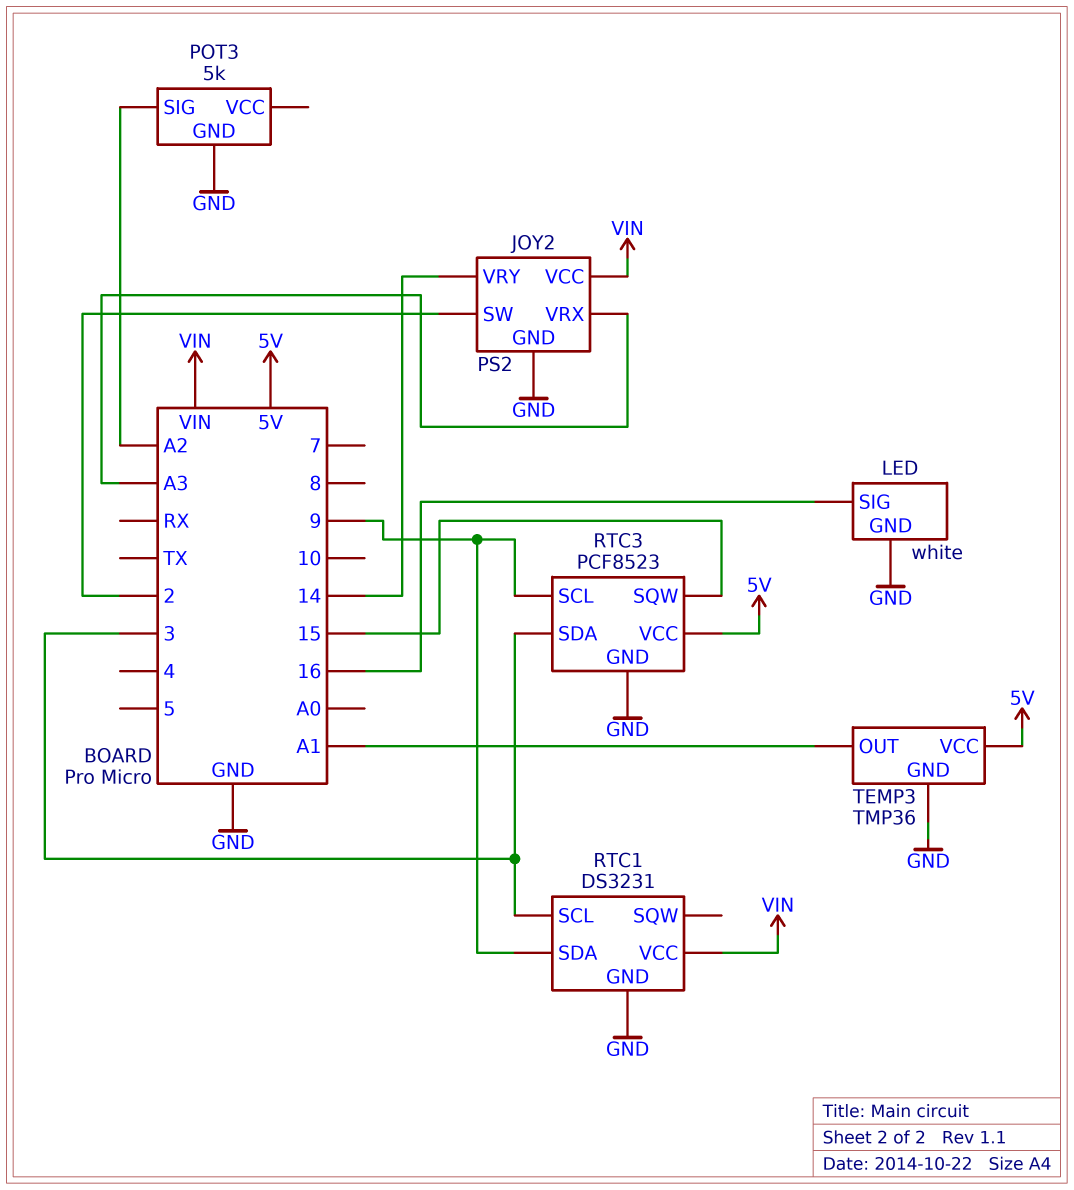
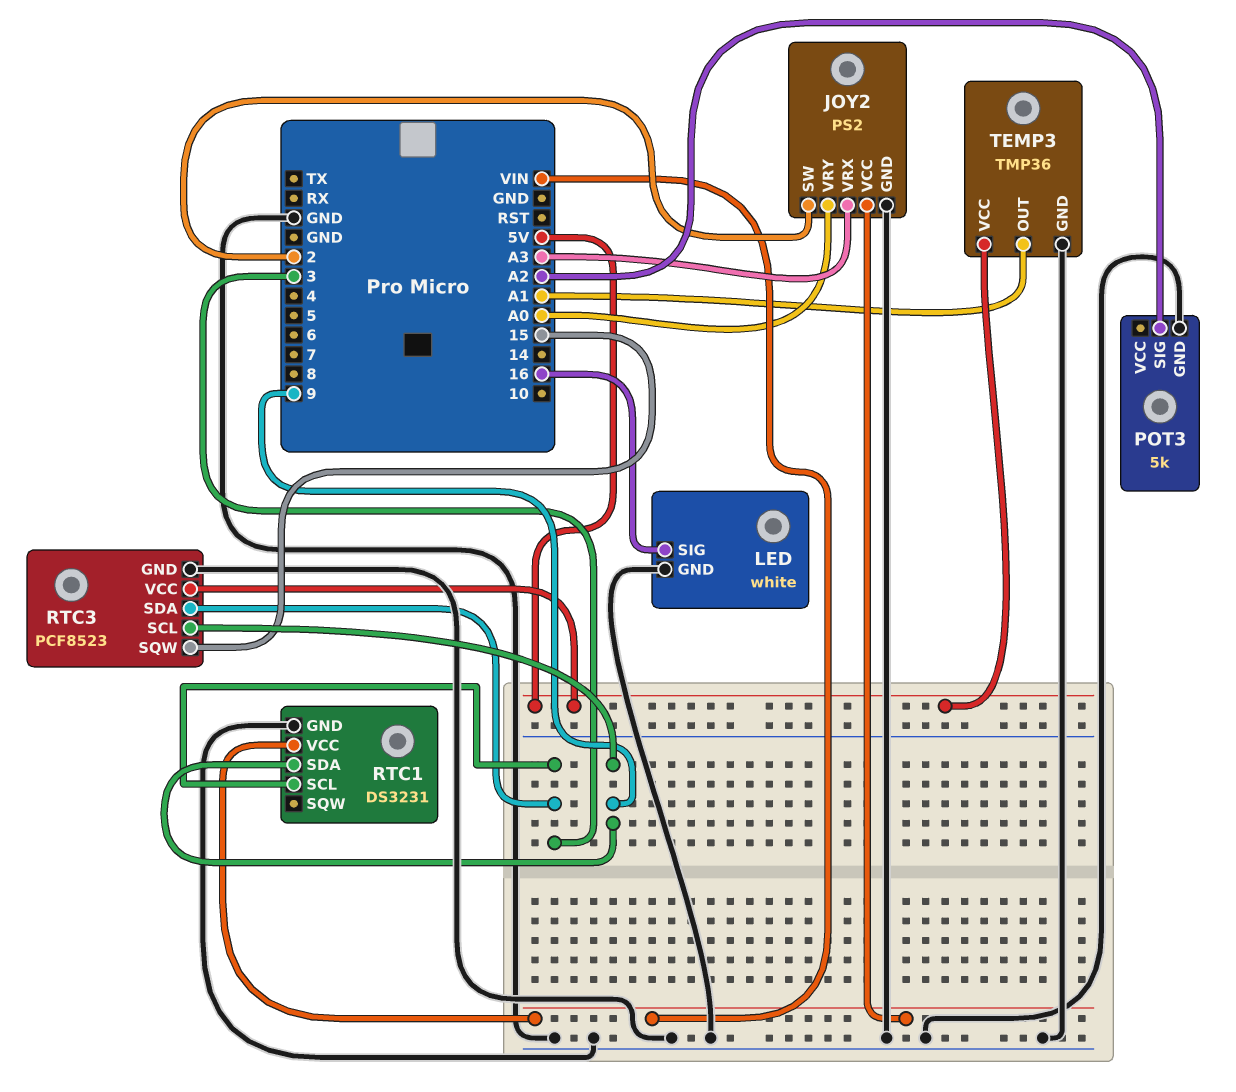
JOY2 pin VRY: 14 -> A0

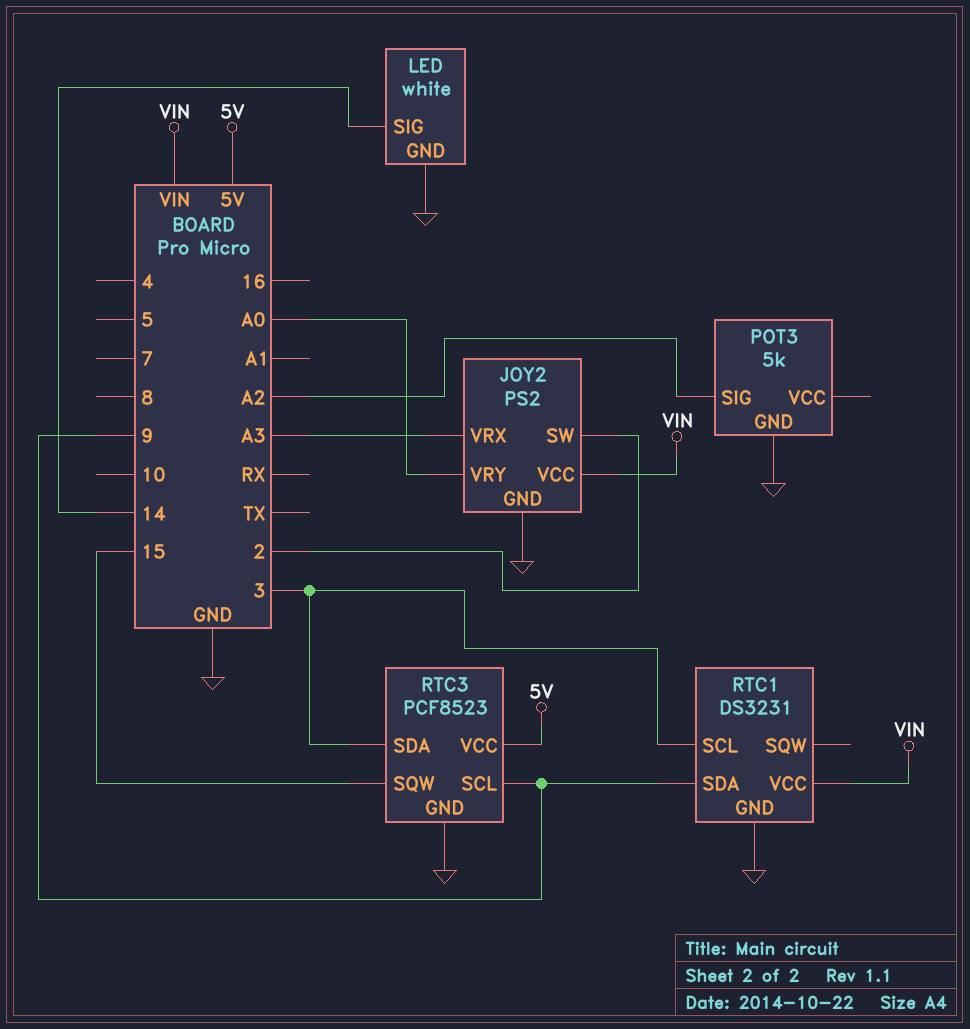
LED pin SIG: 16 -> 14
TEMP3: TMP36 -> none
TEMP3 pin GND: GND -> none
TEMP3 pin OUT: A1 -> none
TEMP3 pin VCC: 5V -> none

